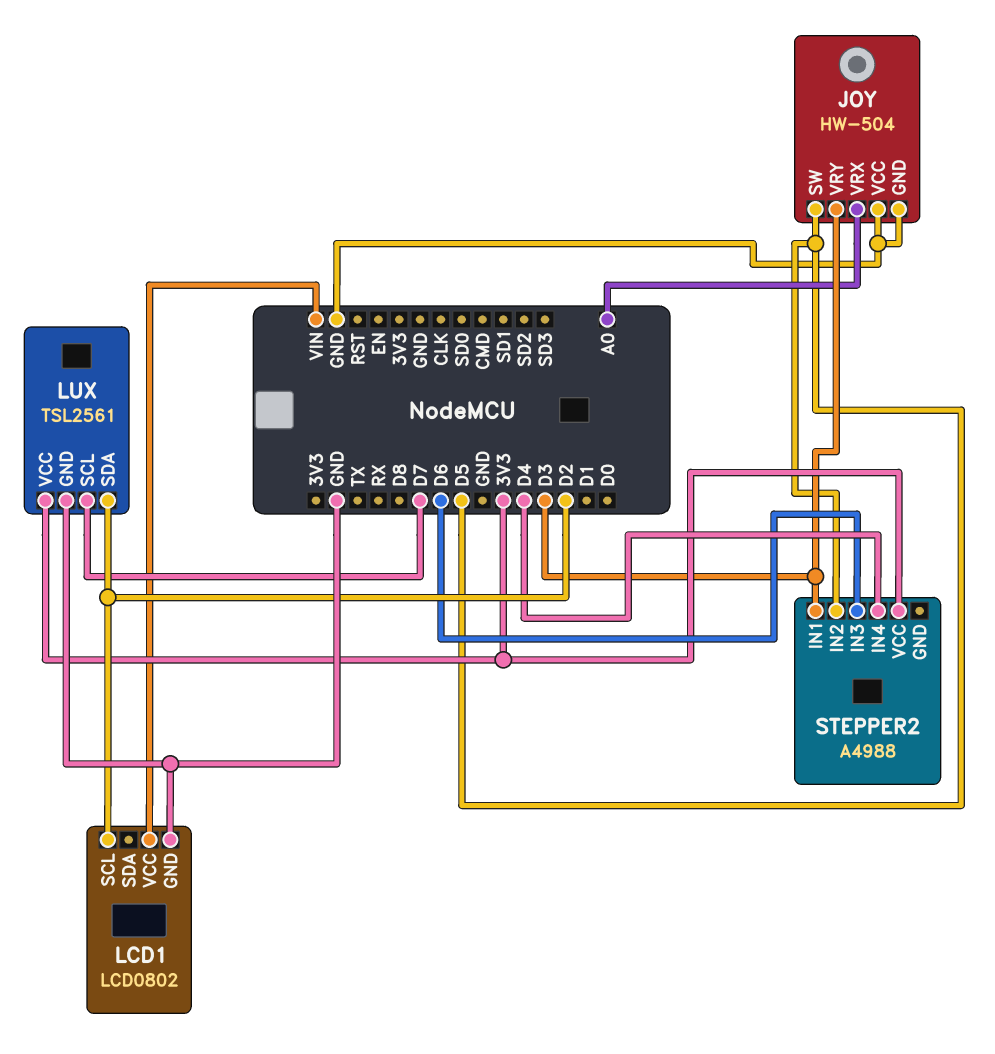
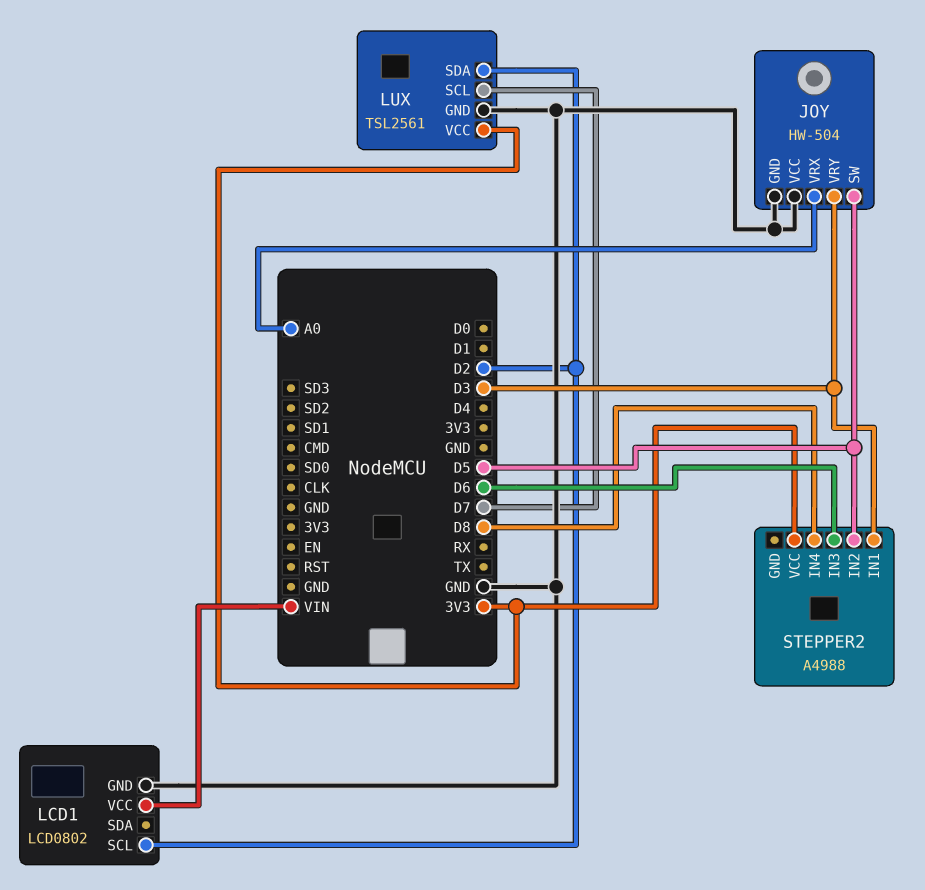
STEPPER2 pin IN4: D4 -> D8

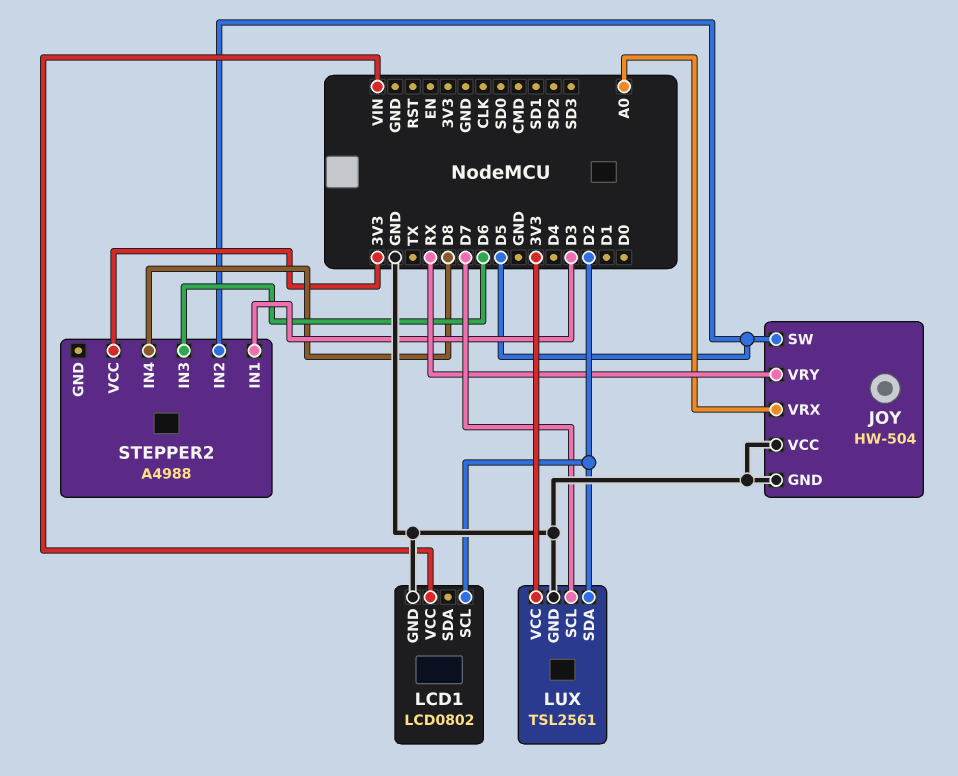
JOY pin VRY: D3 -> RX

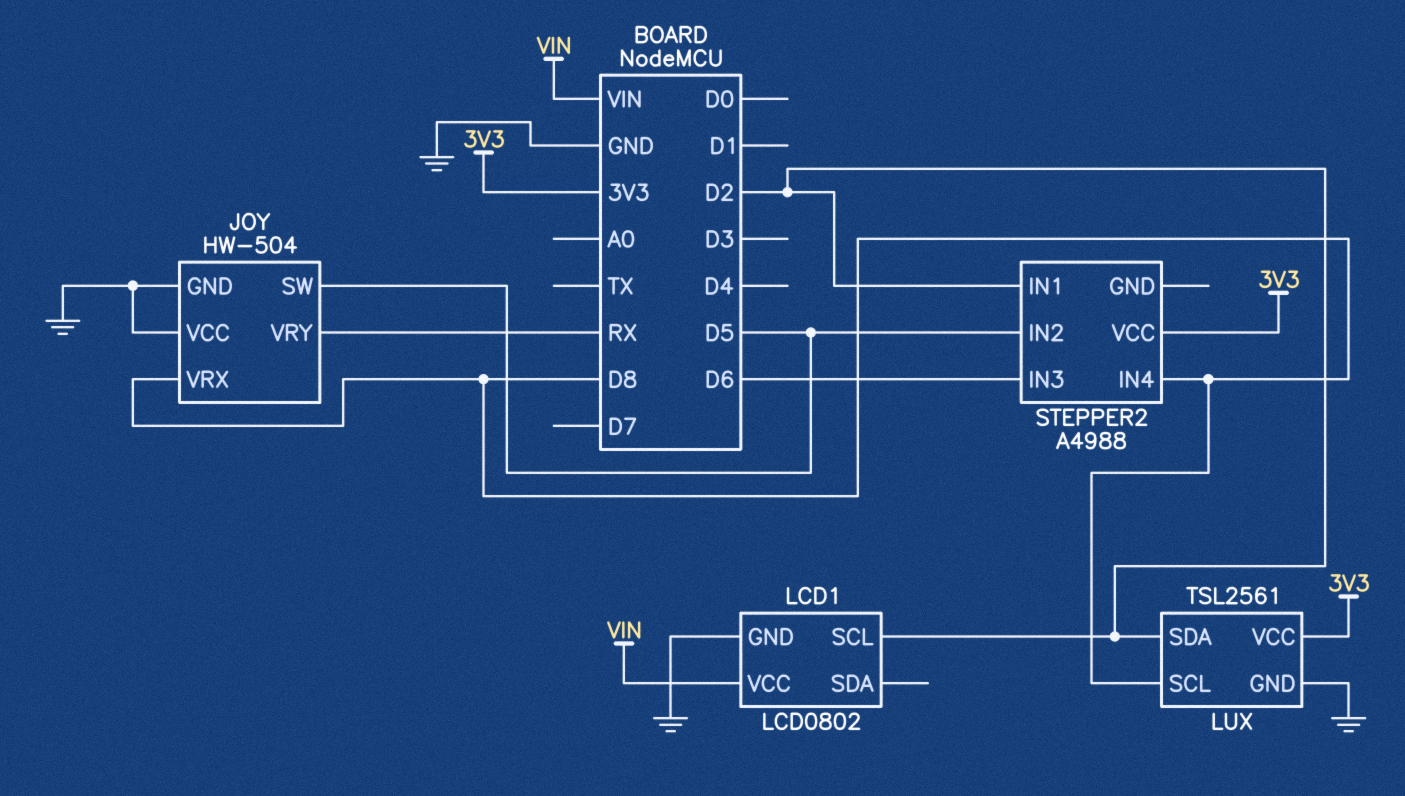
JOY pin VRX: A0 -> D8
LUX pin SCL: D7 -> D8
STEPPER2 pin IN1: D3 -> D2

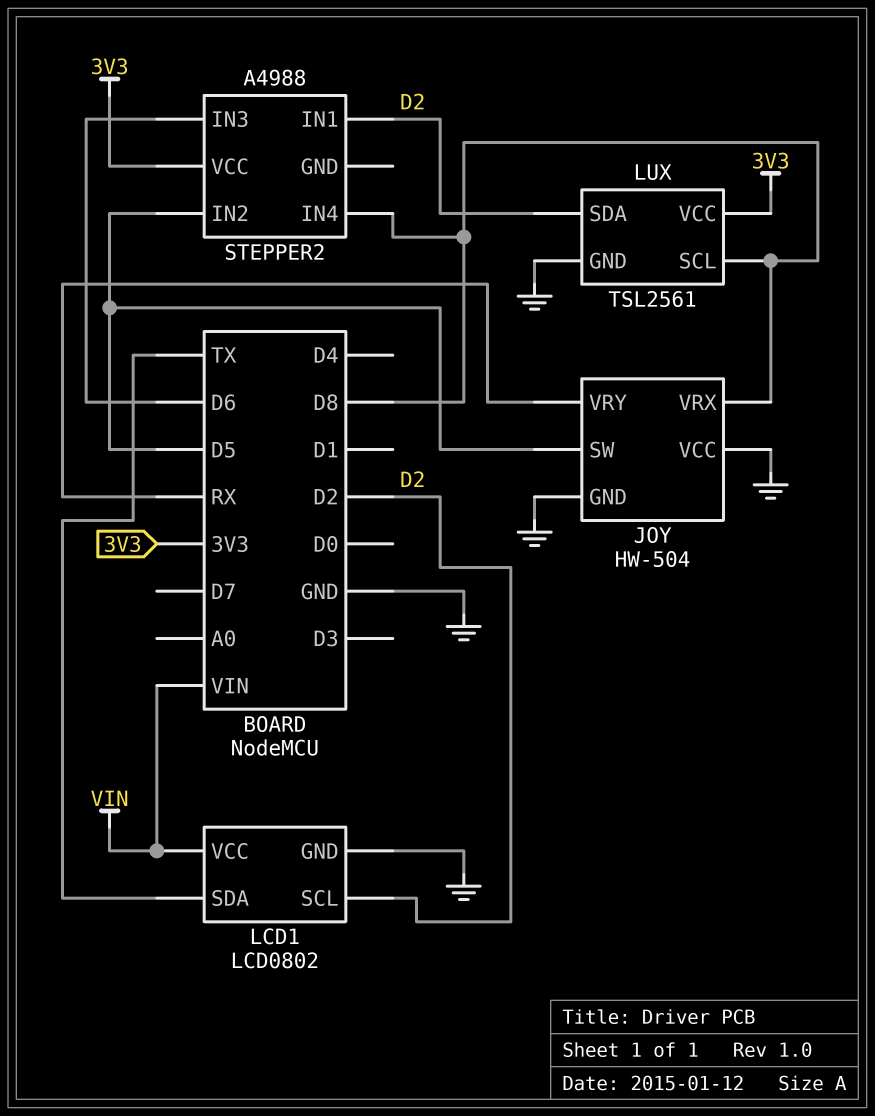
LCD1 pin SDA: none -> TX

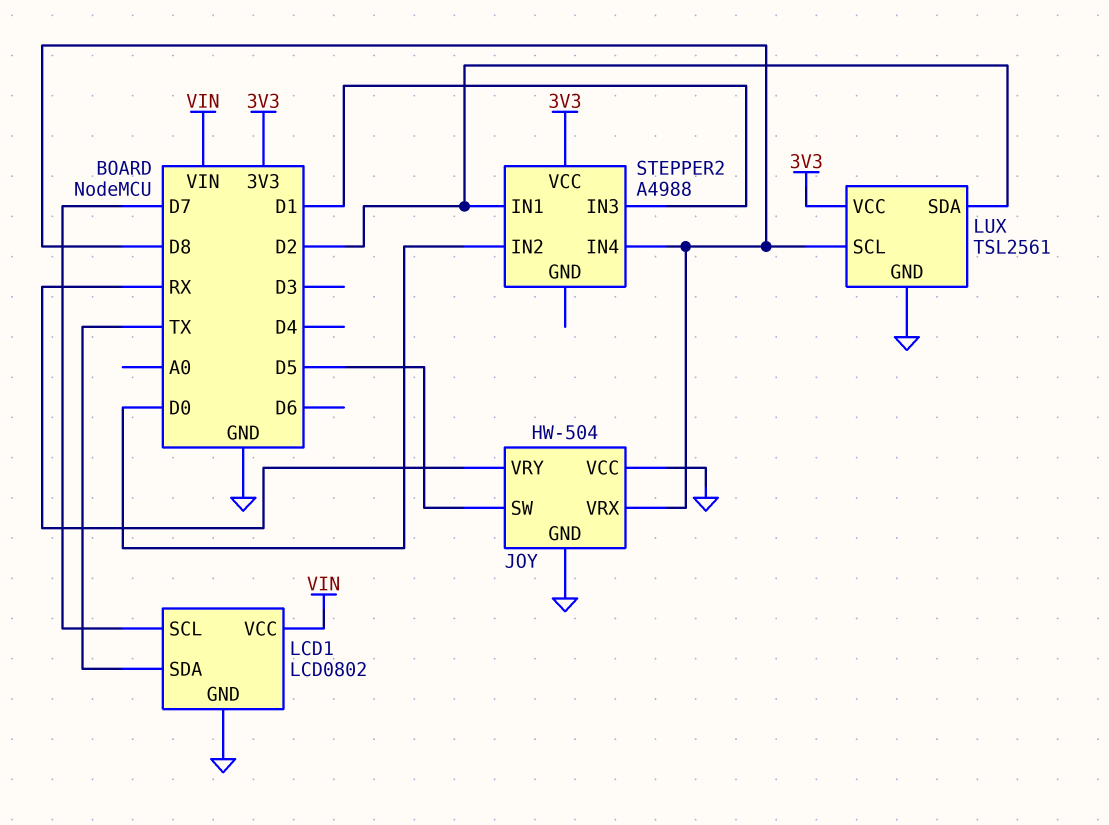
LCD1 pin SCL: D2 -> D7
STEPPER2 pin IN2: D5 -> D0
STEPPER2 pin IN3: D6 -> D1

